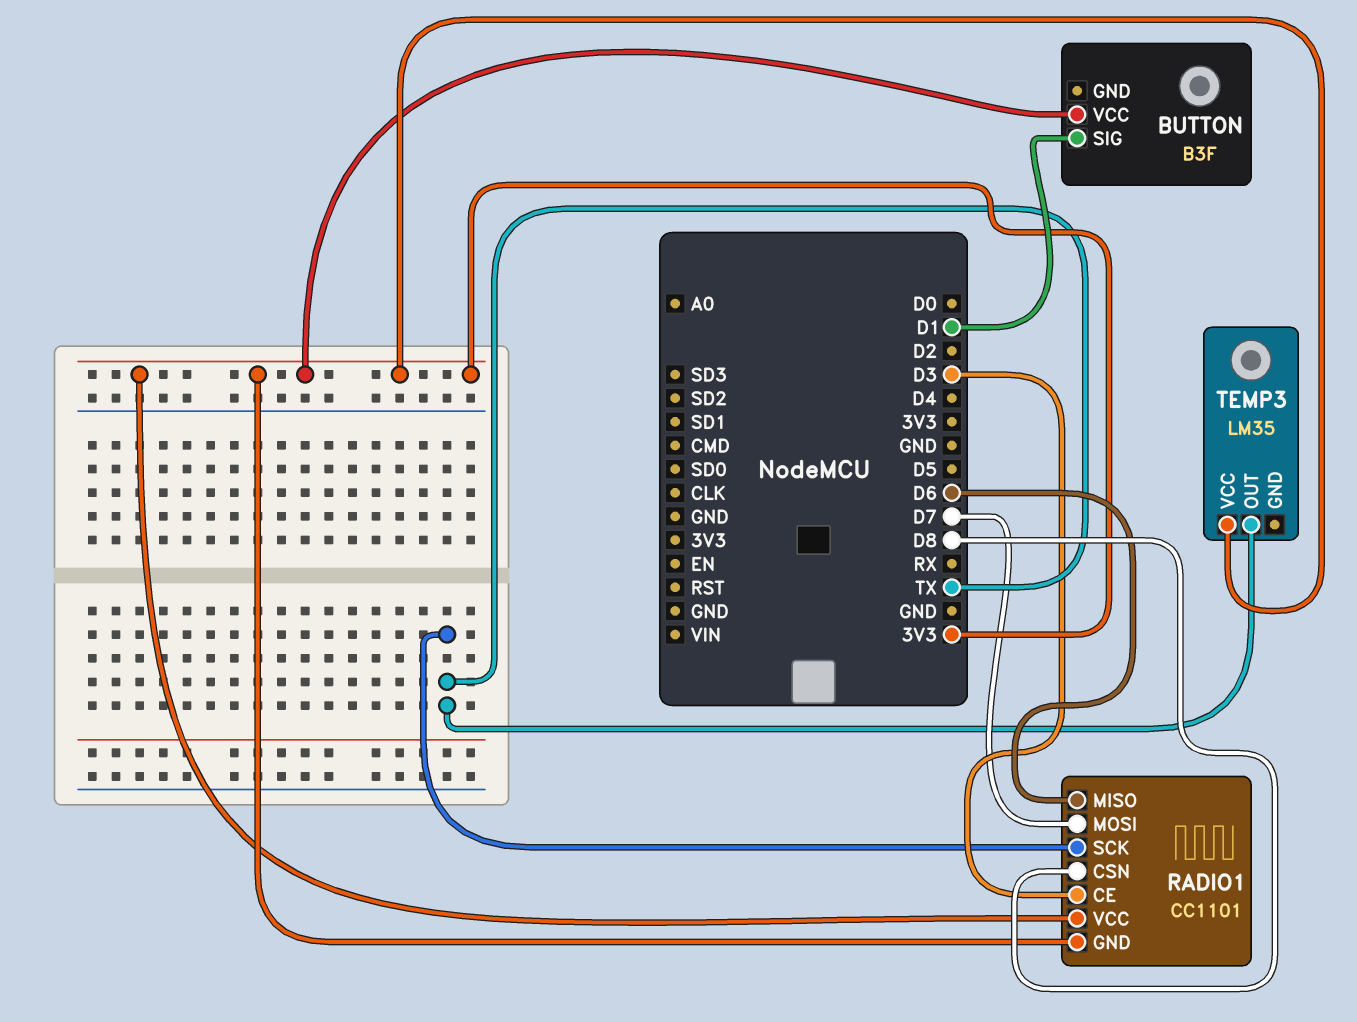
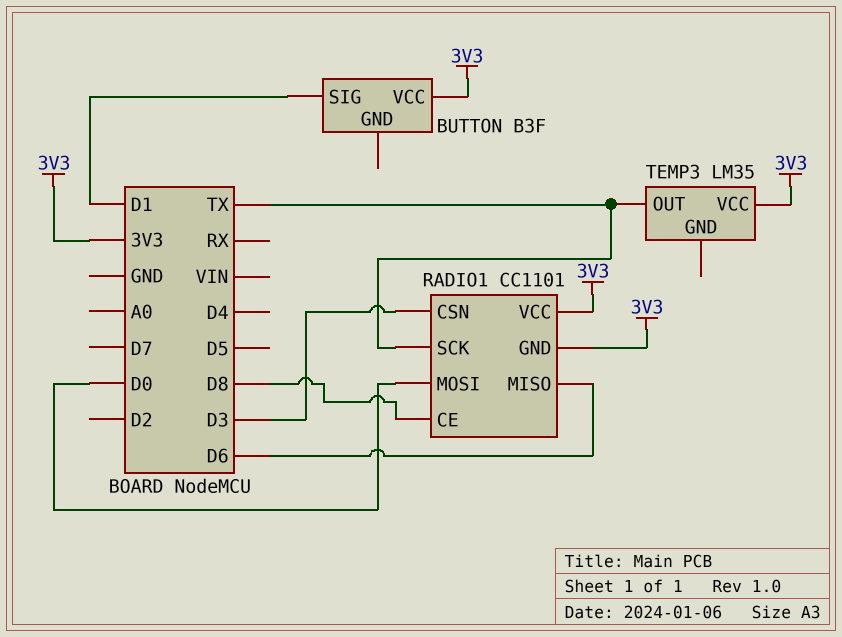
RADIO1 pin CE: D3 -> D8
RADIO1 pin CSN: D8 -> D3
RADIO1 pin MOSI: D7 -> D0

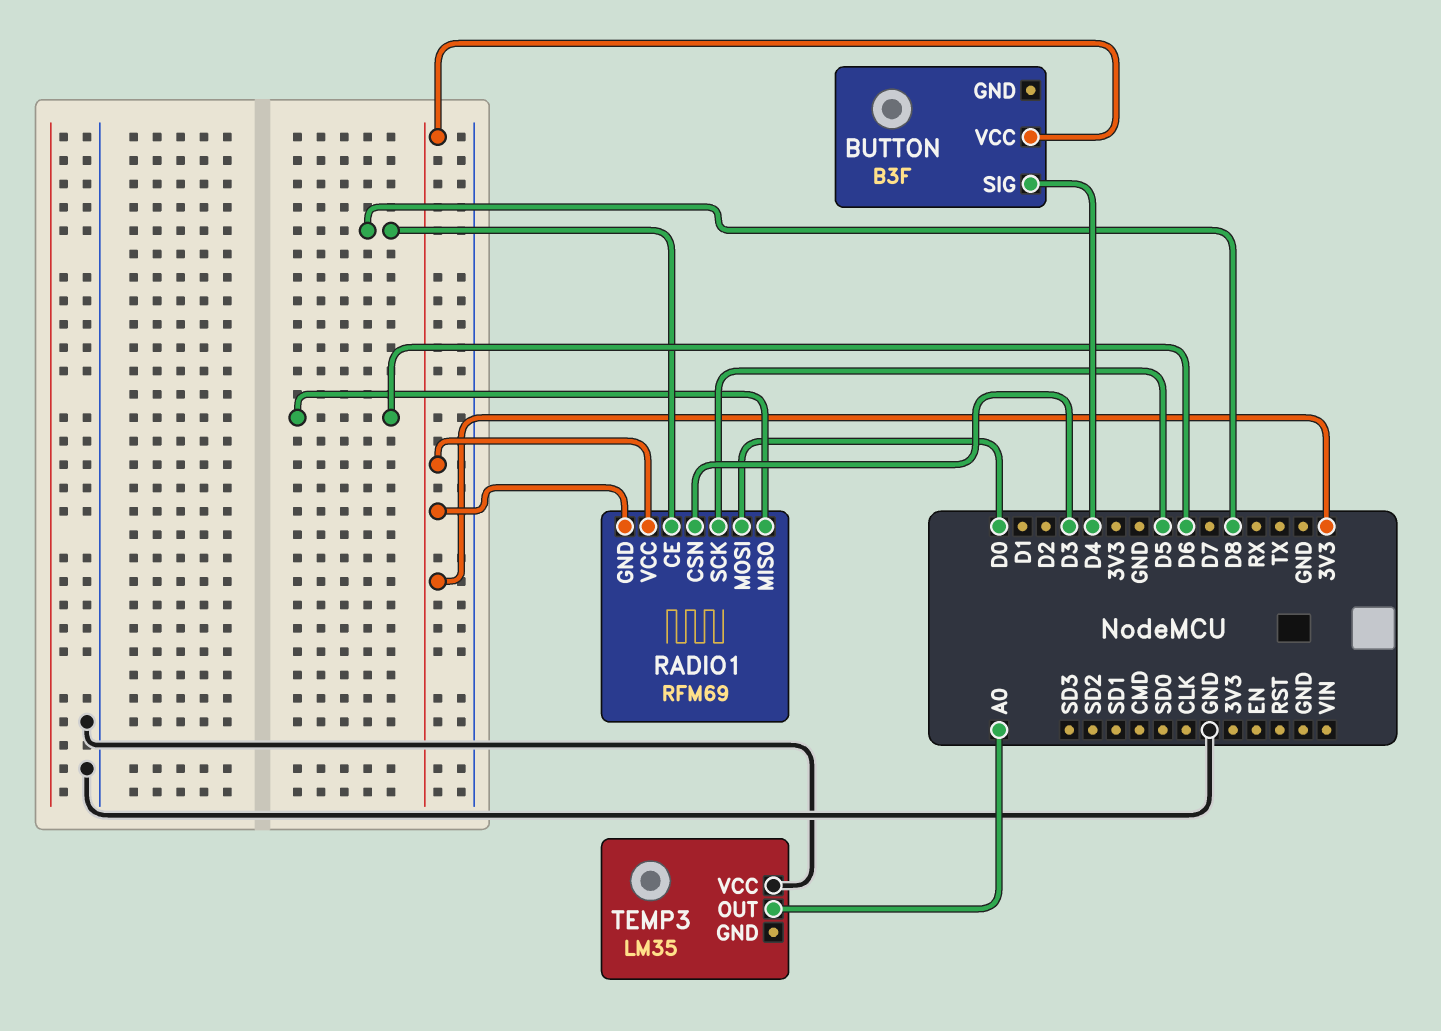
BUTTON pin SIG: D1 -> D4
RADIO1: CC1101 -> RFM69
RADIO1 pin SCK: TX -> D5
TEMP3 pin OUT: TX -> A0
TEMP3 pin VCC: 3V3 -> GND

